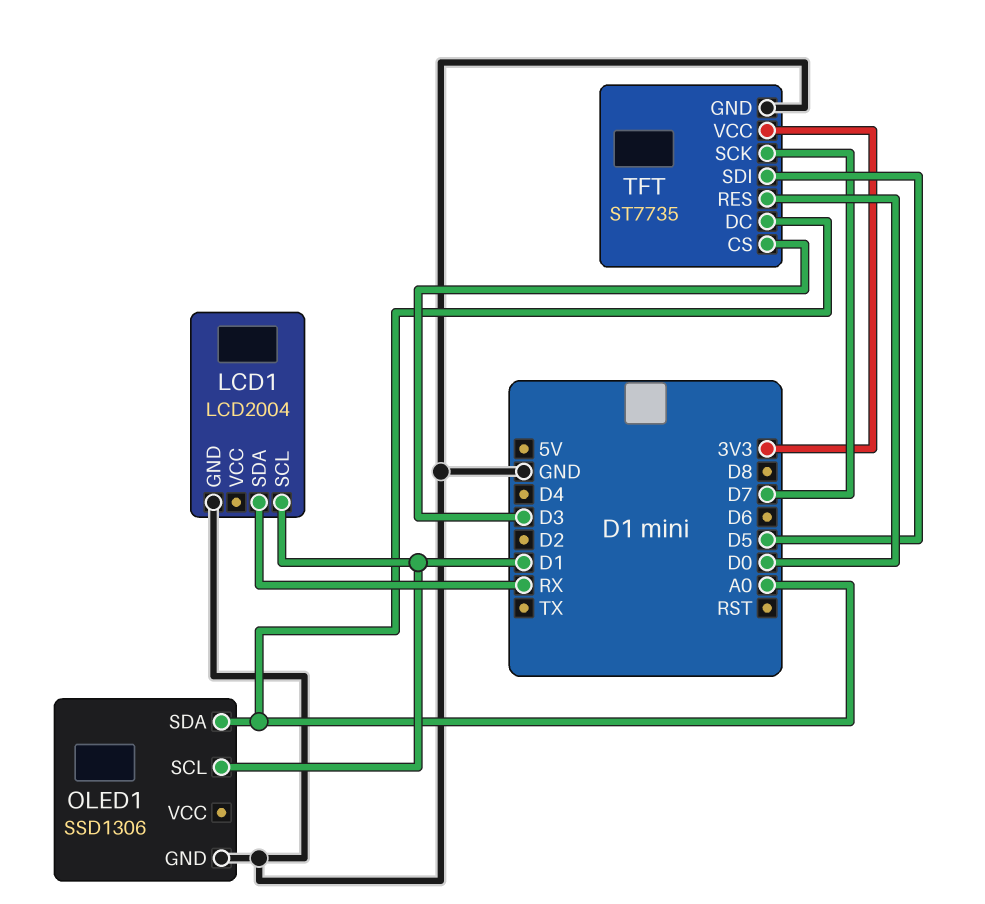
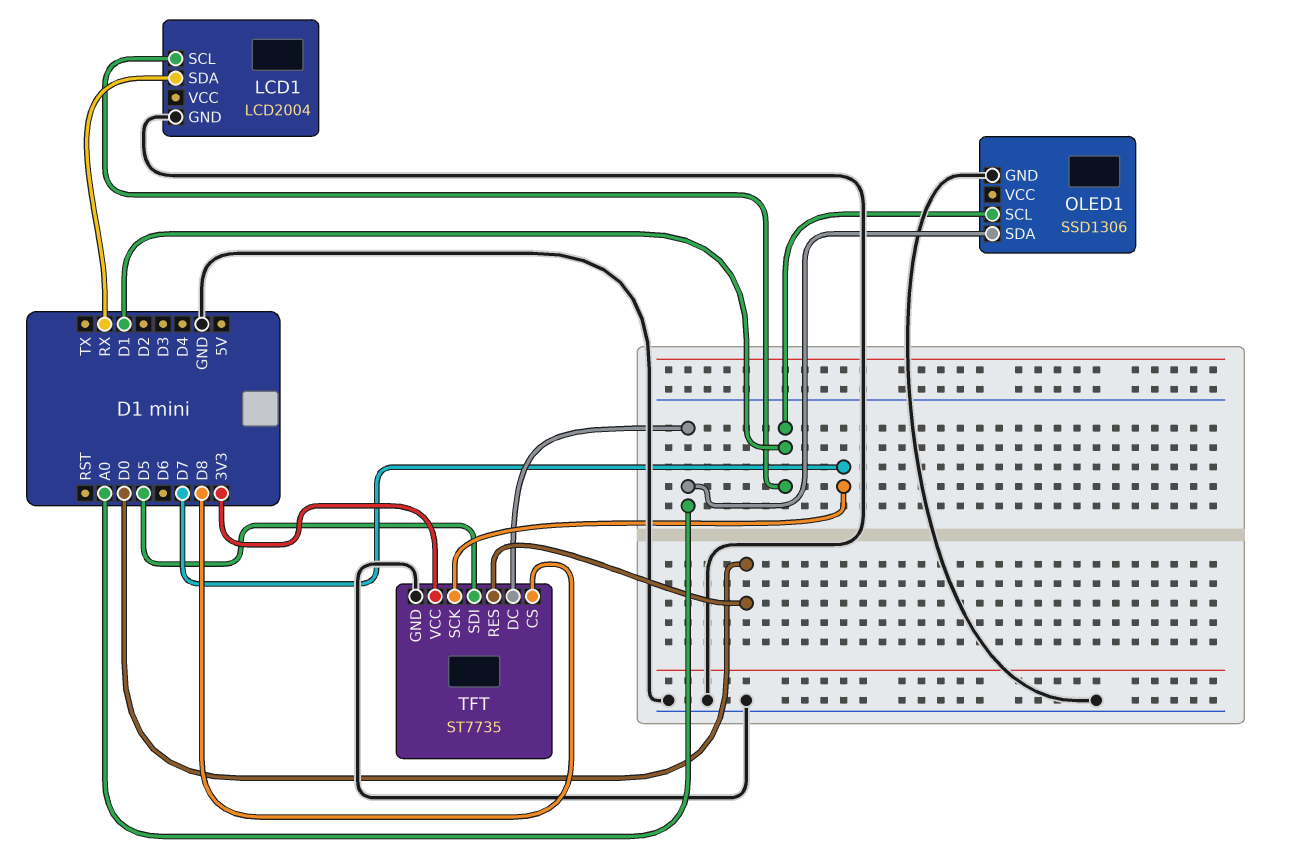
TFT pin CS: D3 -> D8

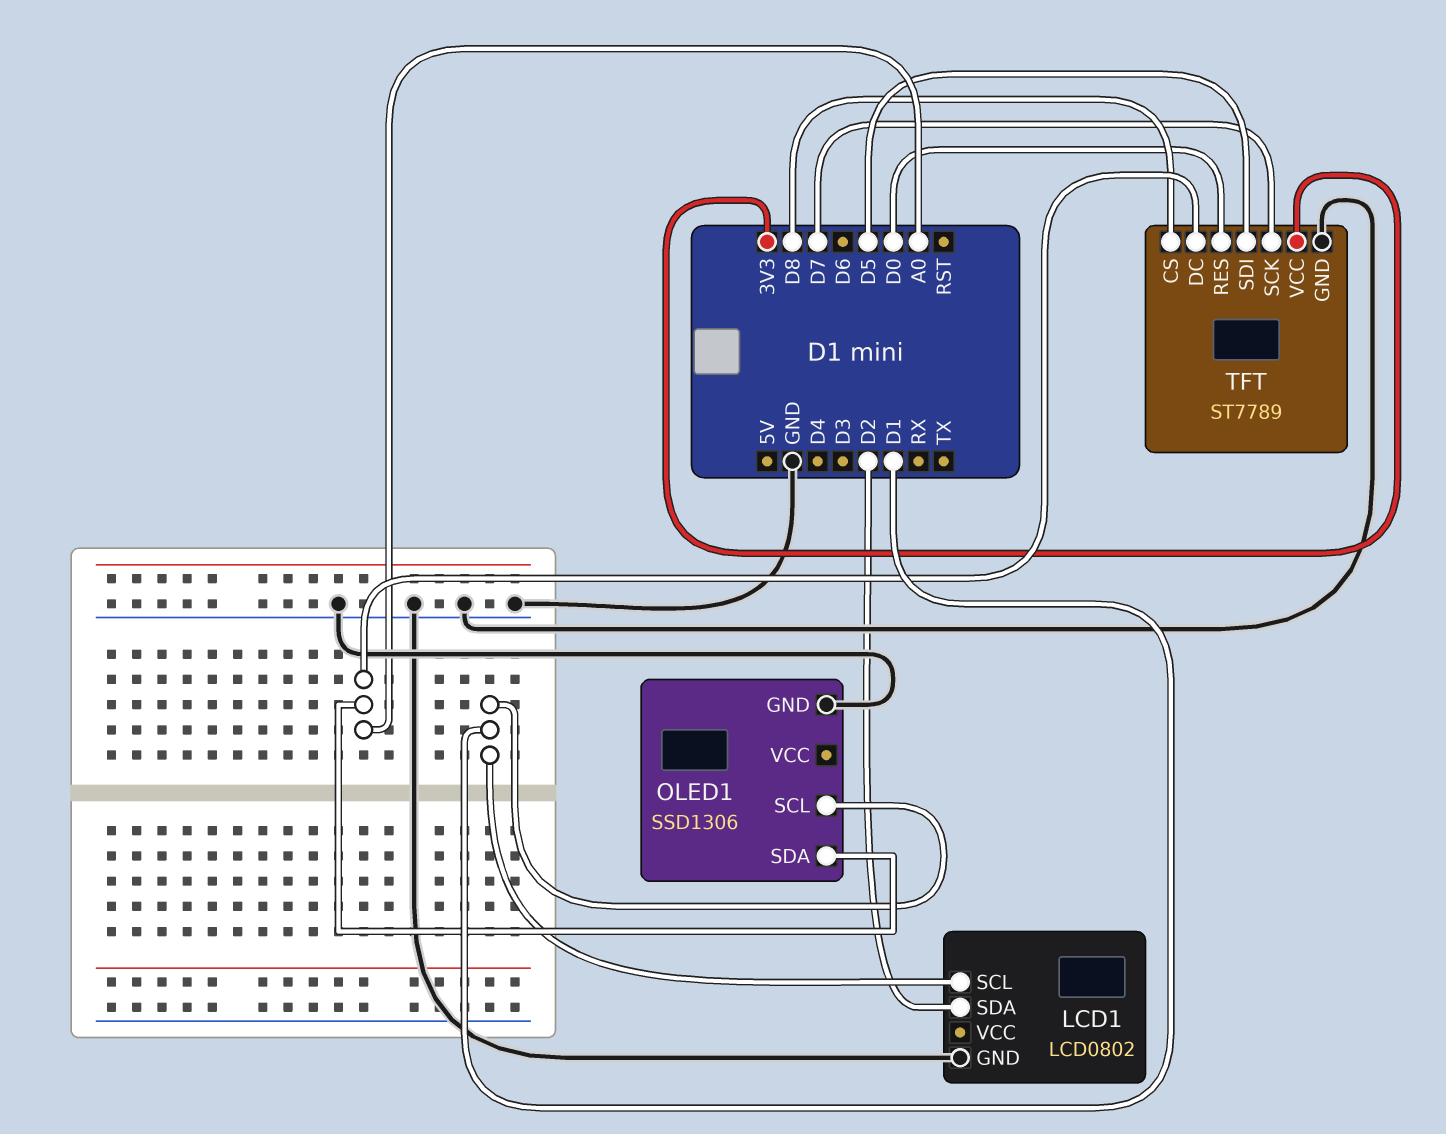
LCD1: LCD2004 -> LCD0802
LCD1 pin SDA: RX -> D2
TFT: ST7735 -> ST7789

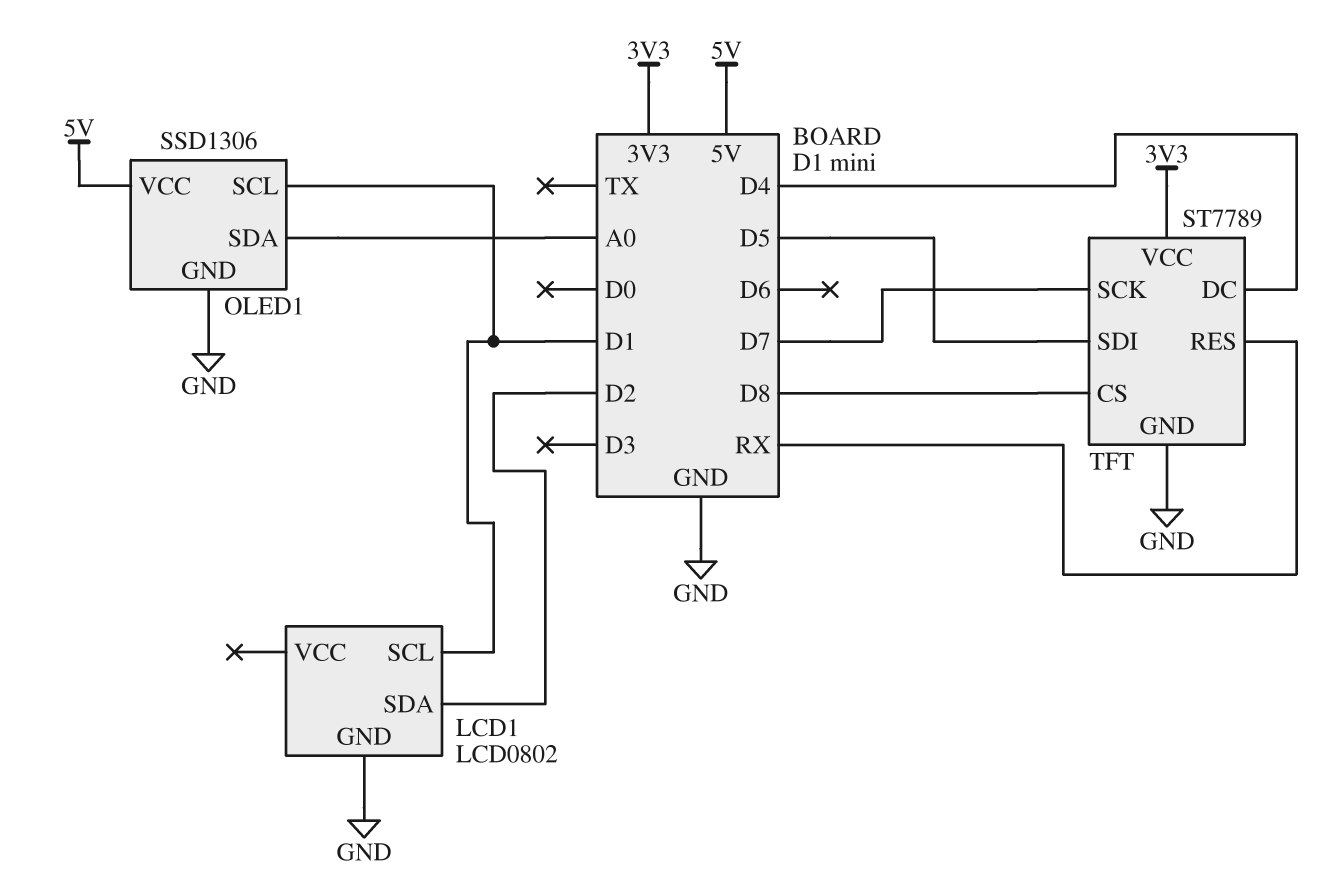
OLED1 pin VCC: none -> 5V
TFT pin DC: A0 -> D4
TFT pin RES: D0 -> RX

